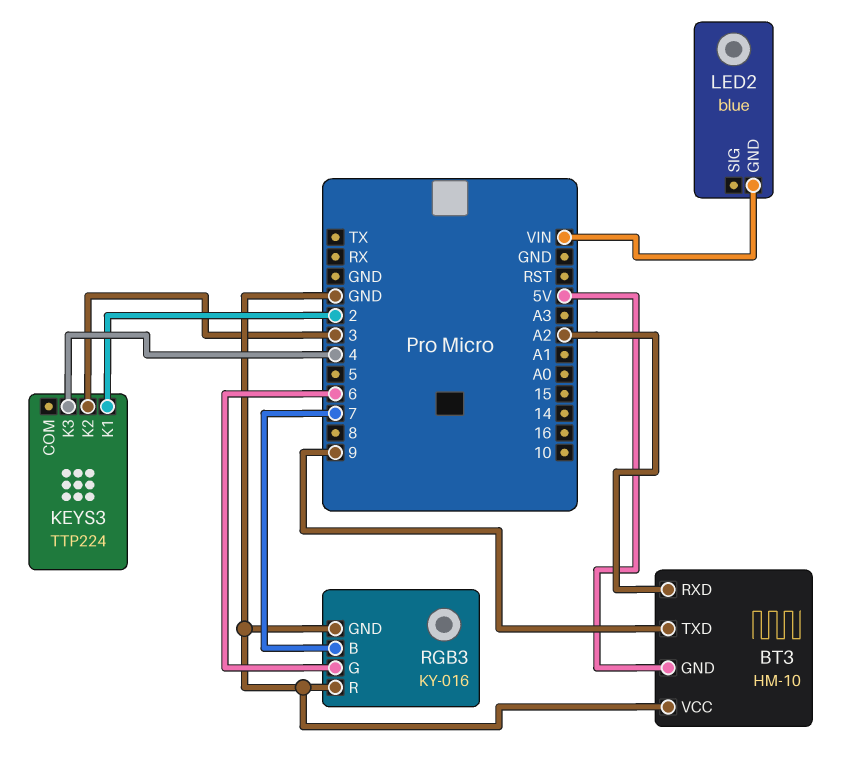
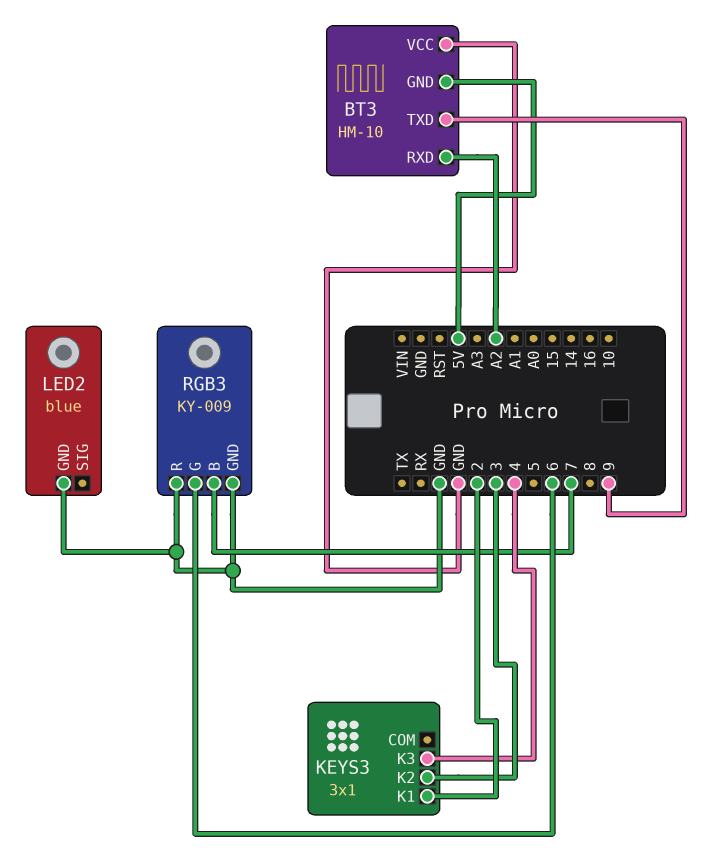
KEYS3: TTP224 -> 3x1
LED2 pin GND: VIN -> GND
RGB3: KY-016 -> KY-009

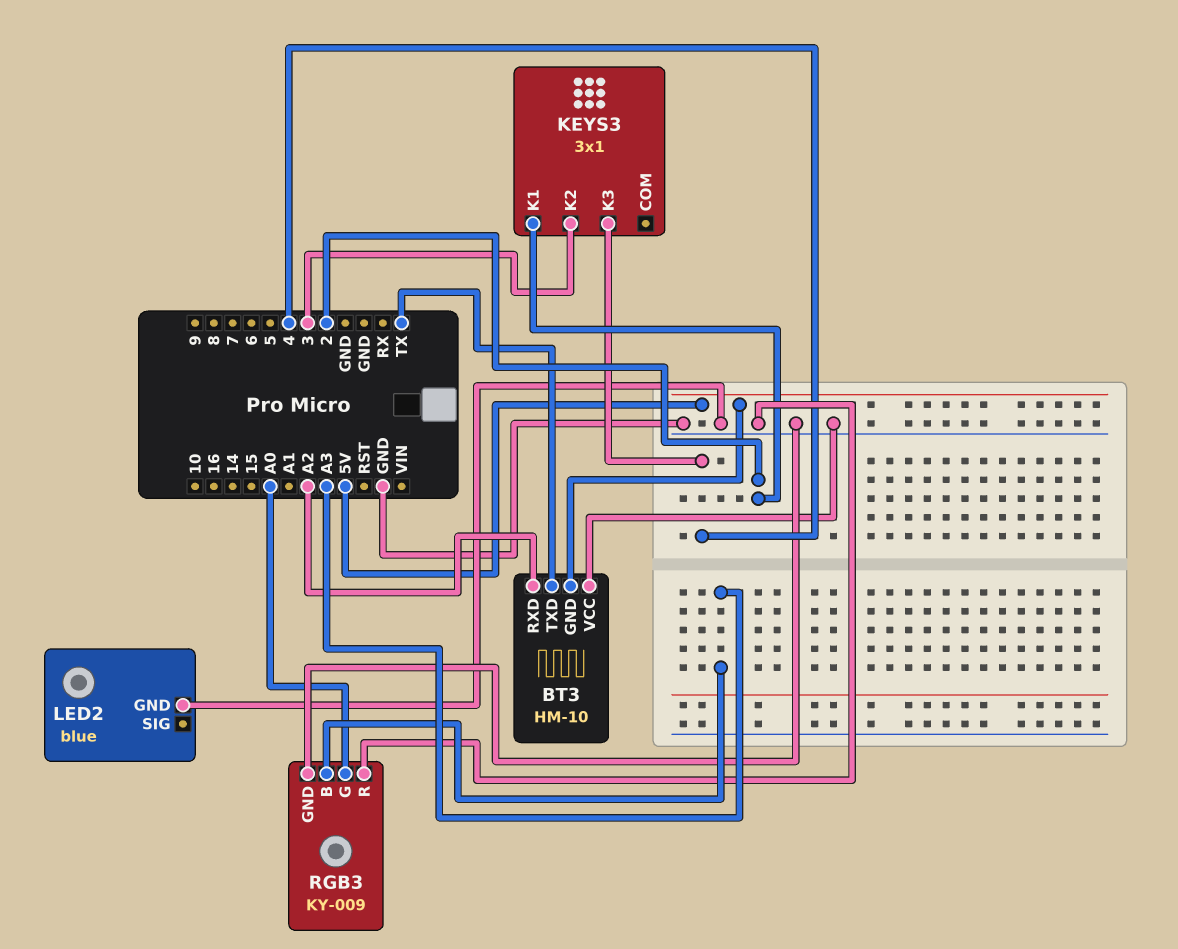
BT3 pin TXD: 9 -> TX
RGB3 pin B: 7 -> A3
RGB3 pin G: 6 -> A0

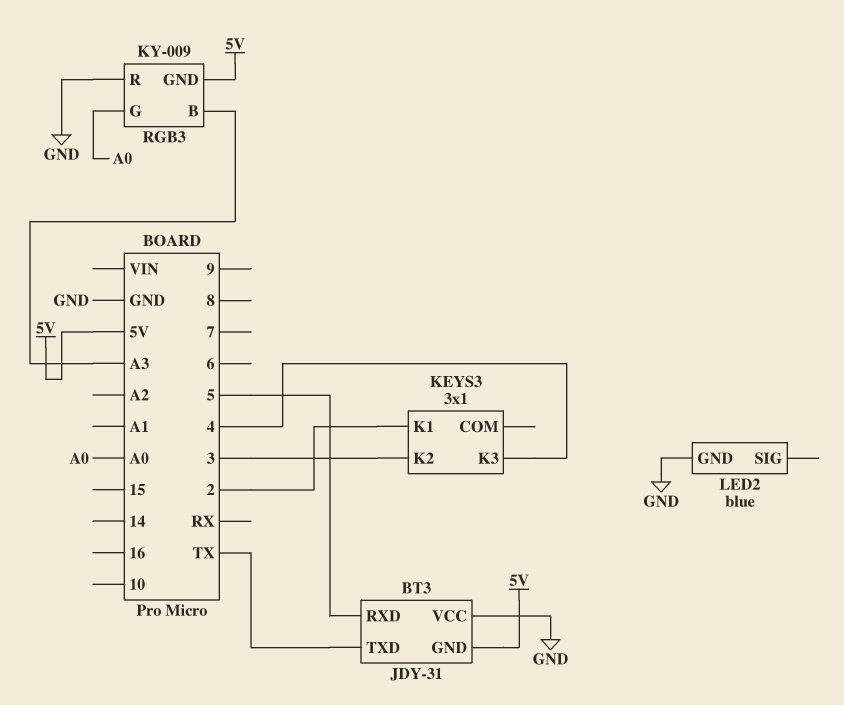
BT3: HM-10 -> JDY-31
BT3 pin RXD: A2 -> 5
RGB3 pin GND: GND -> 5V

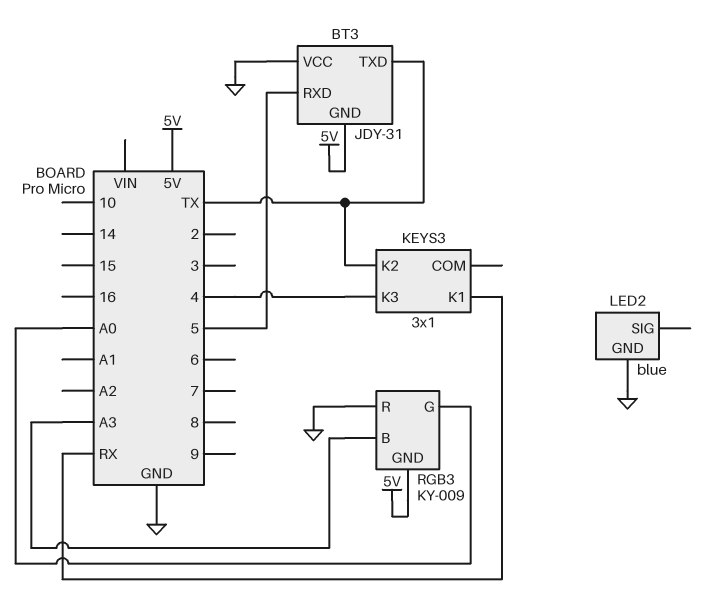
KEYS3 pin K1: 2 -> RX
KEYS3 pin K2: 3 -> TX

